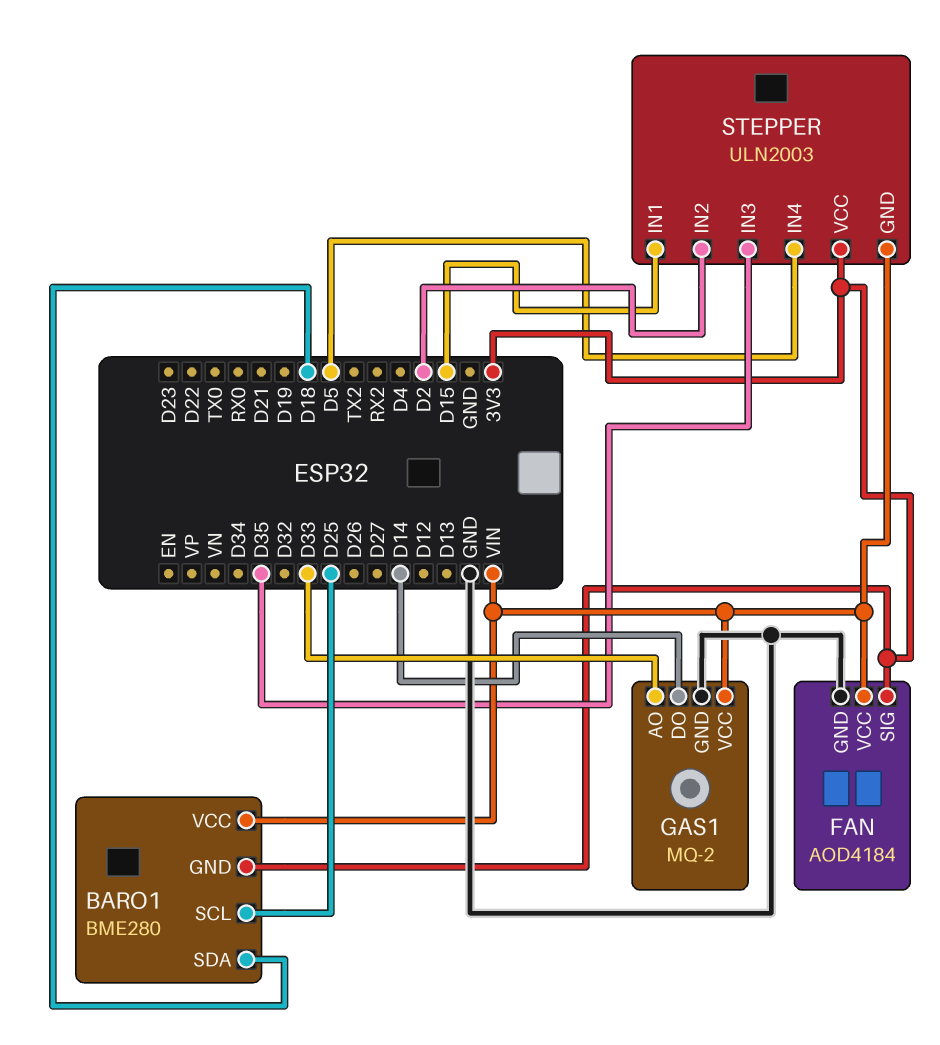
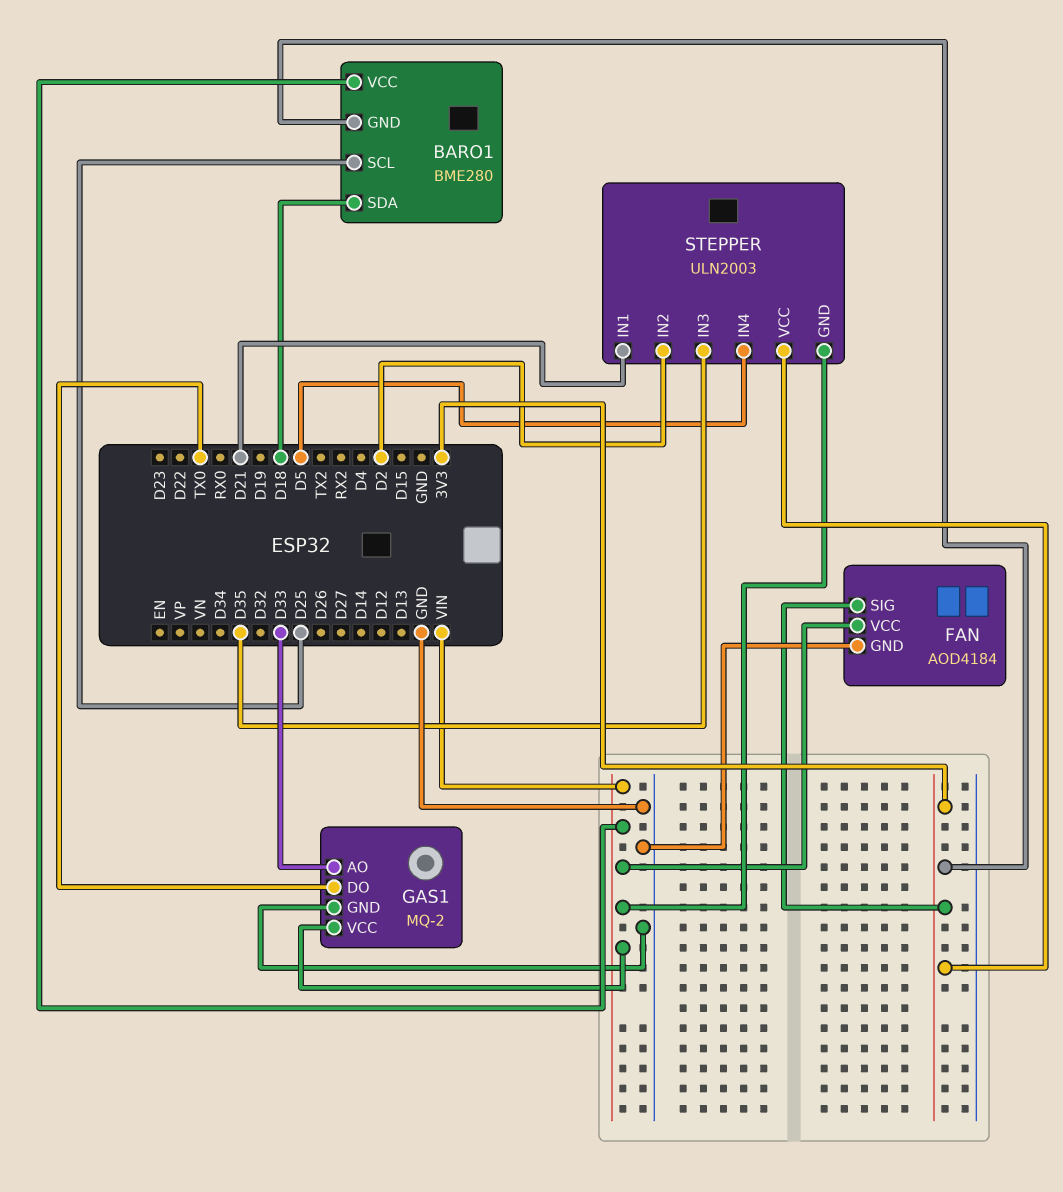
GAS1 pin DO: D14 -> TX0
STEPPER pin IN1: D15 -> D21

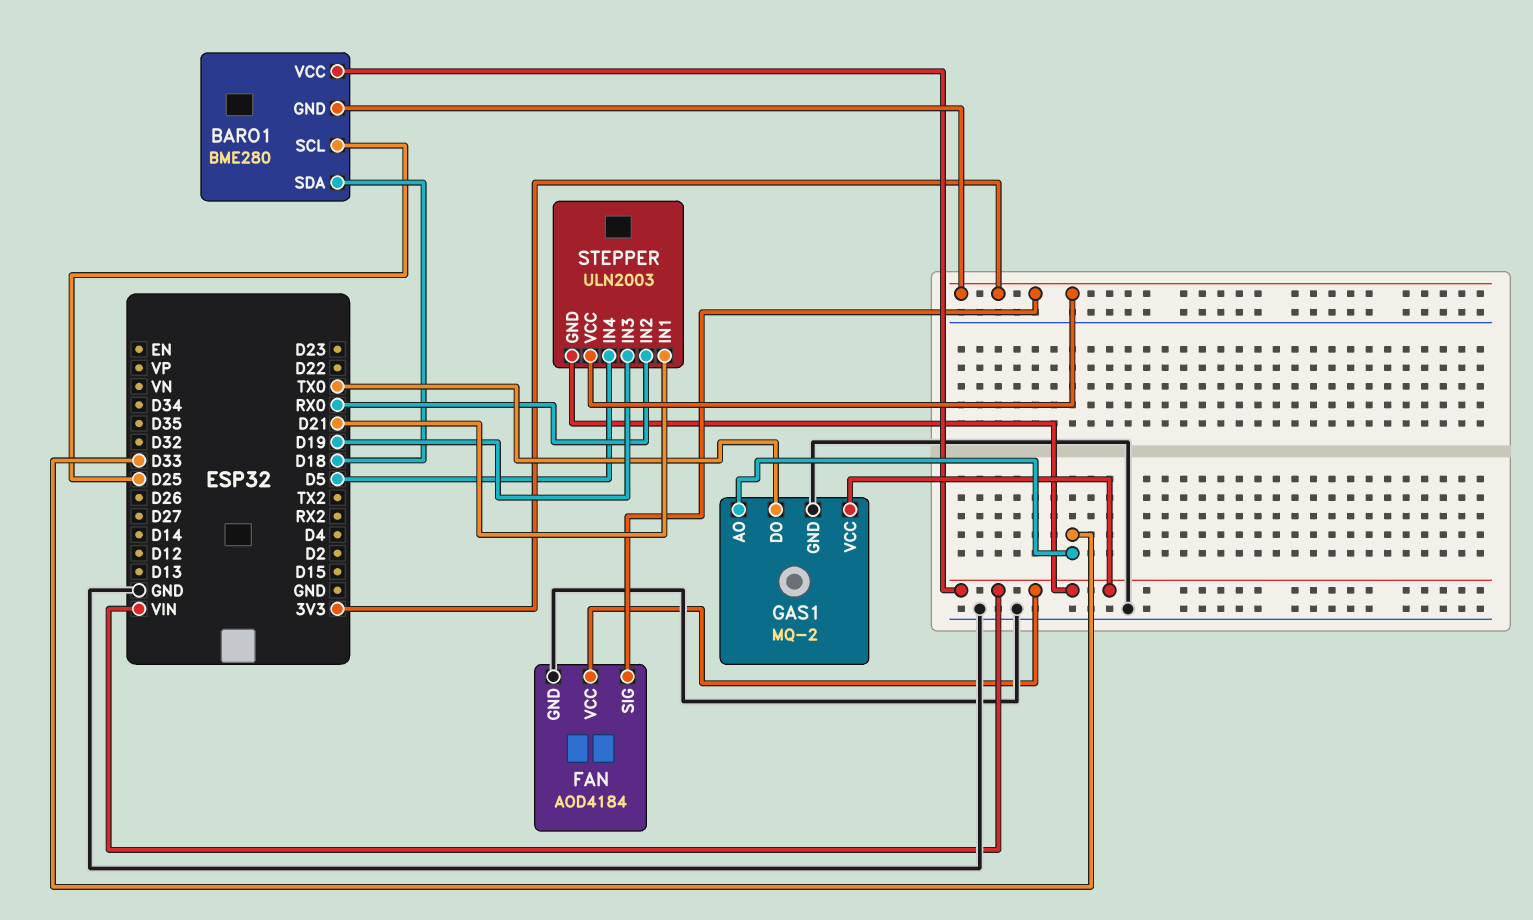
STEPPER pin IN2: D2 -> RX0
STEPPER pin IN3: D35 -> D19

